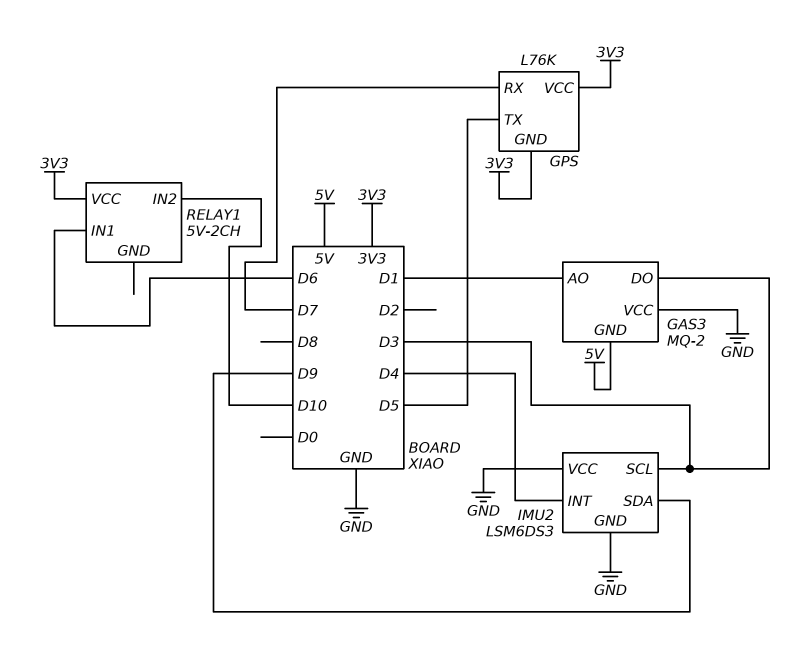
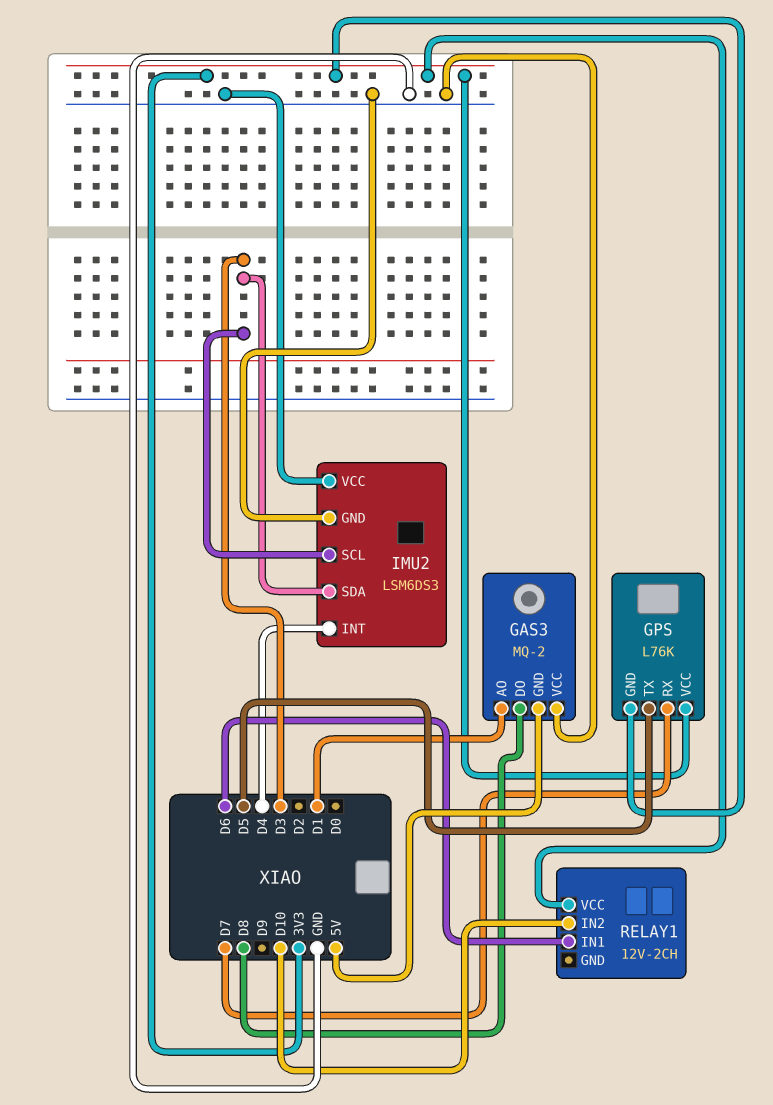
GAS3 pin DO: D3 -> D8
IMU2 pin SDA: D9 -> D3
RELAY1: 5V-2CH -> 12V-2CH

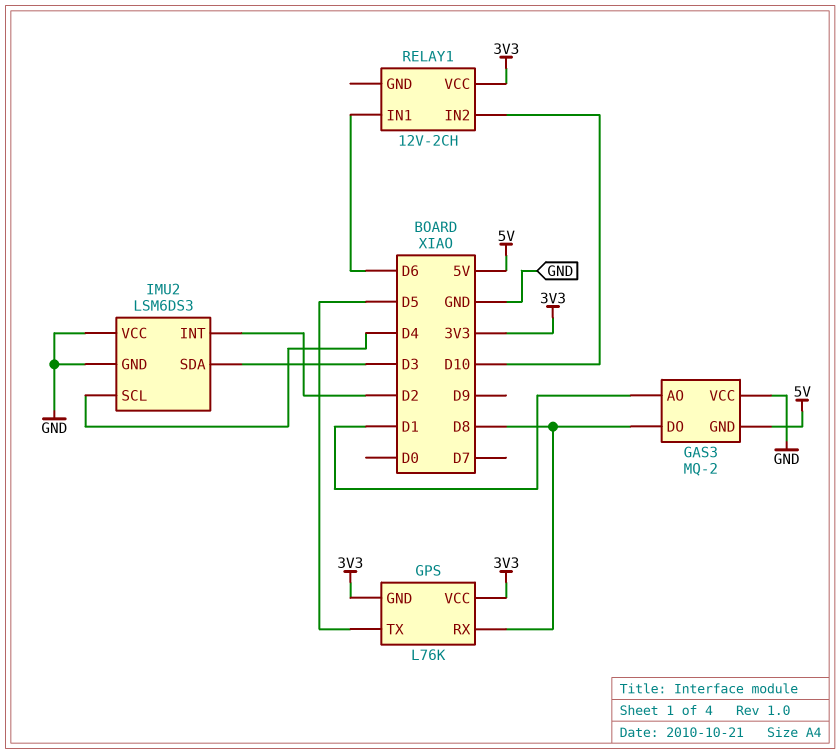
GPS pin RX: D7 -> D8
IMU2 pin INT: D4 -> D2
IMU2 pin SCL: D3 -> D4

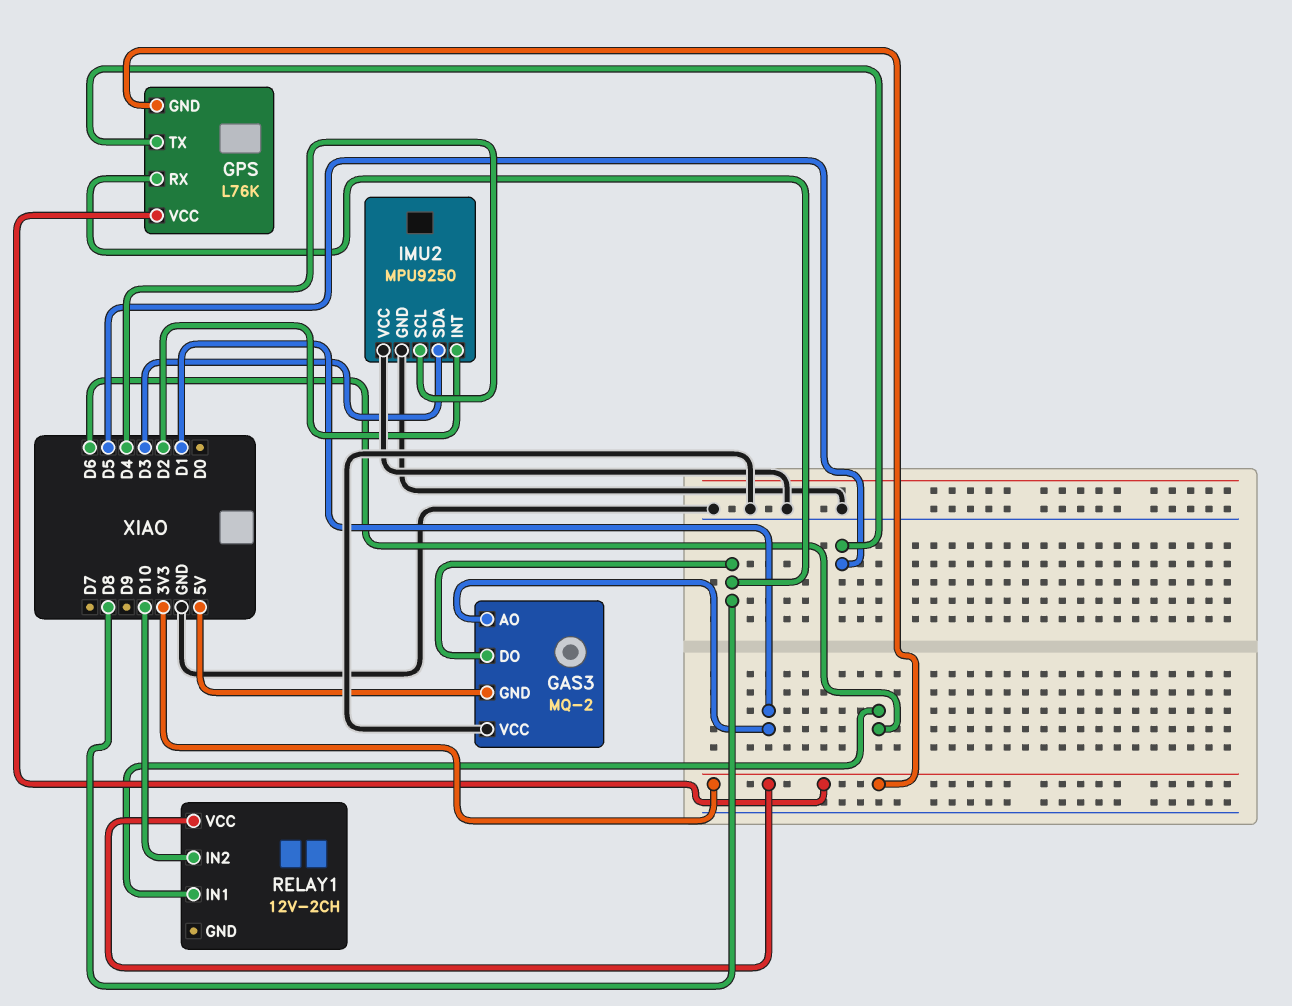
IMU2: LSM6DS3 -> MPU9250

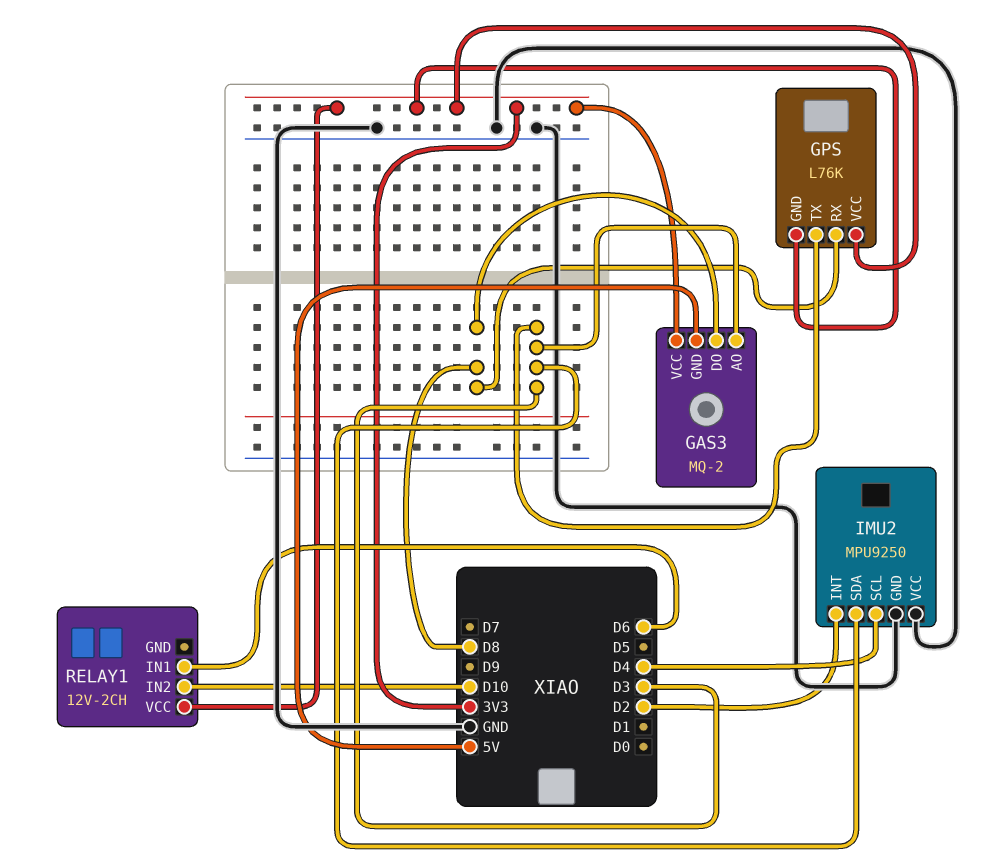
GAS3 pin AO: D1 -> D3
GAS3 pin VCC: GND -> 3V3
GPS pin TX: D5 -> D3

